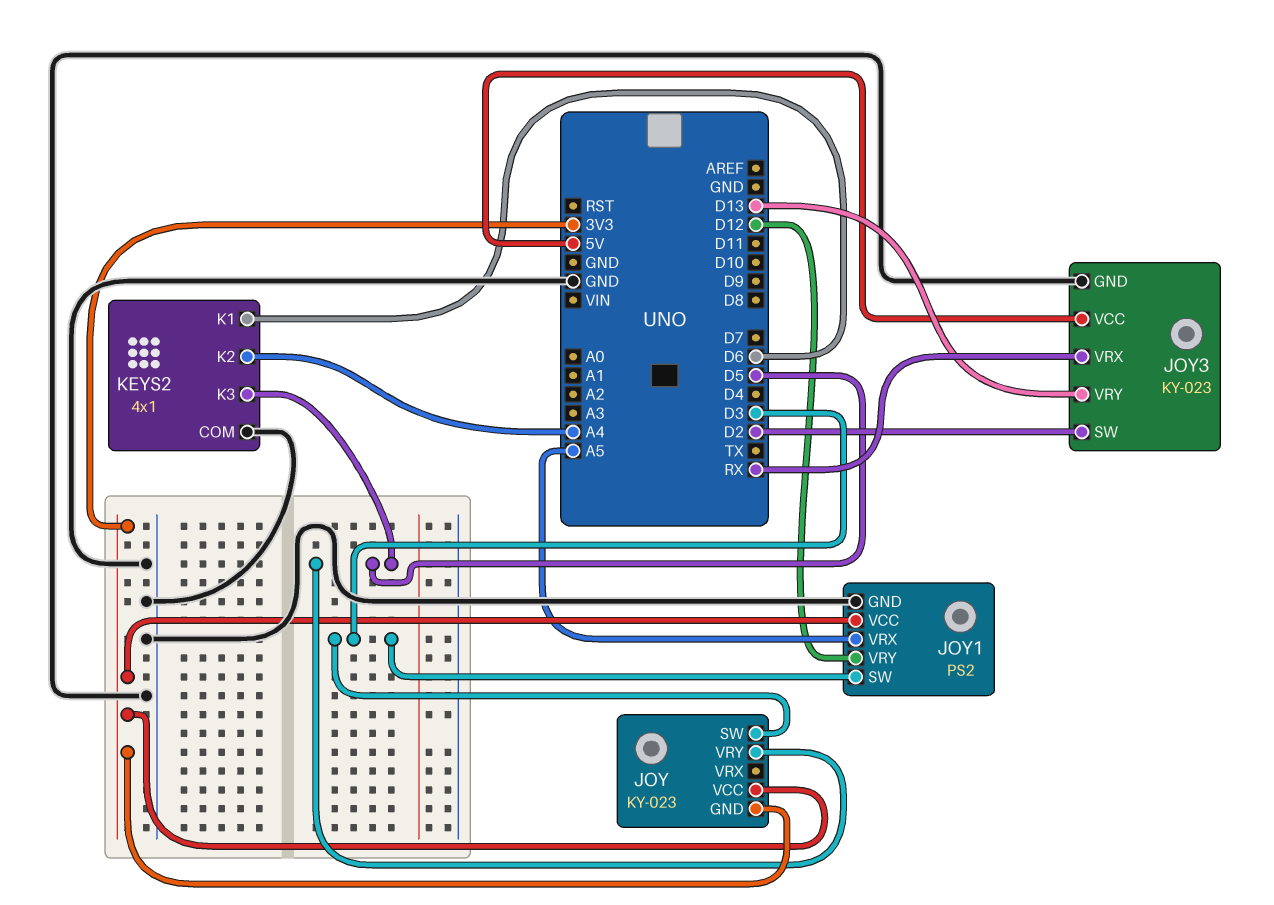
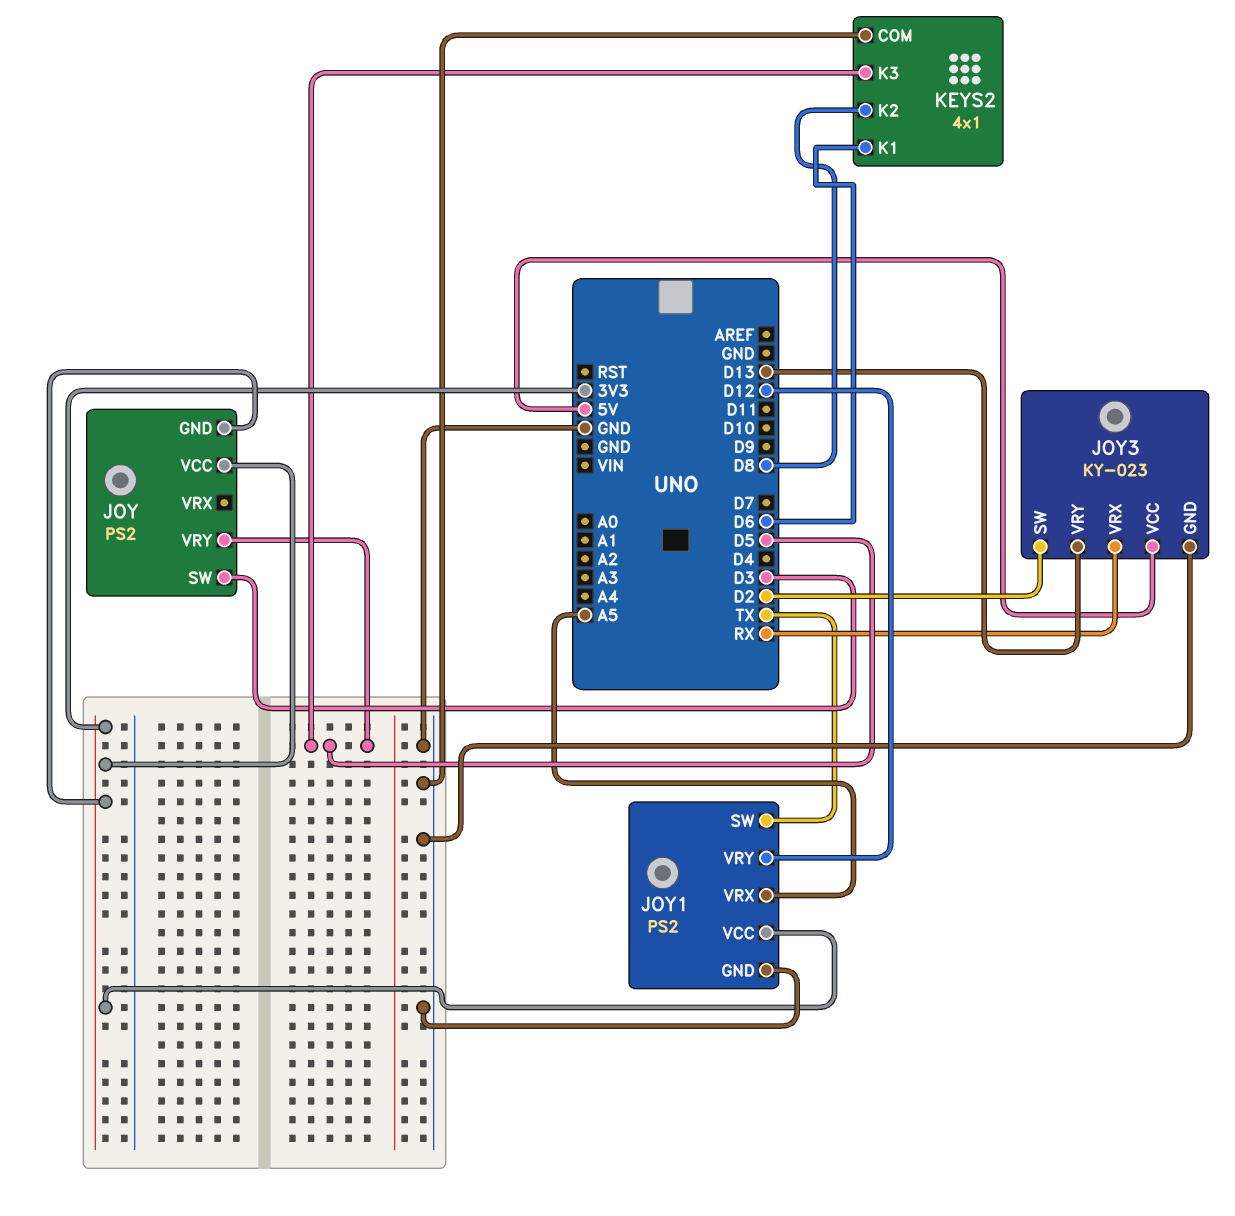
JOY: KY-023 -> PS2
JOY1 pin SW: D3 -> TX
KEYS2 pin K2: A4 -> D8

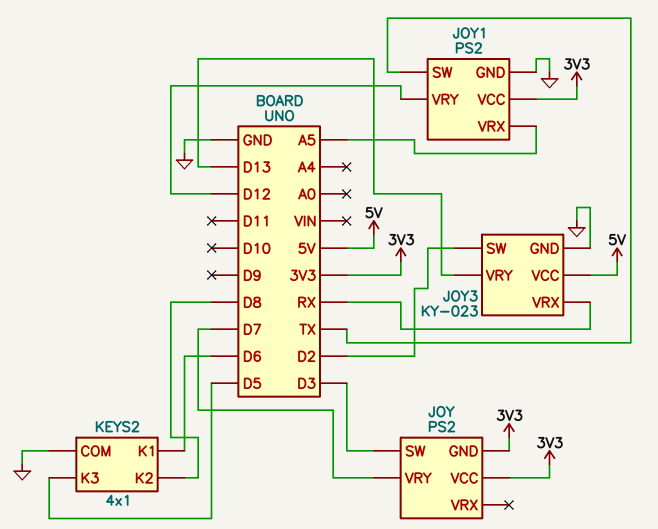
JOY pin VRY: D5 -> D7

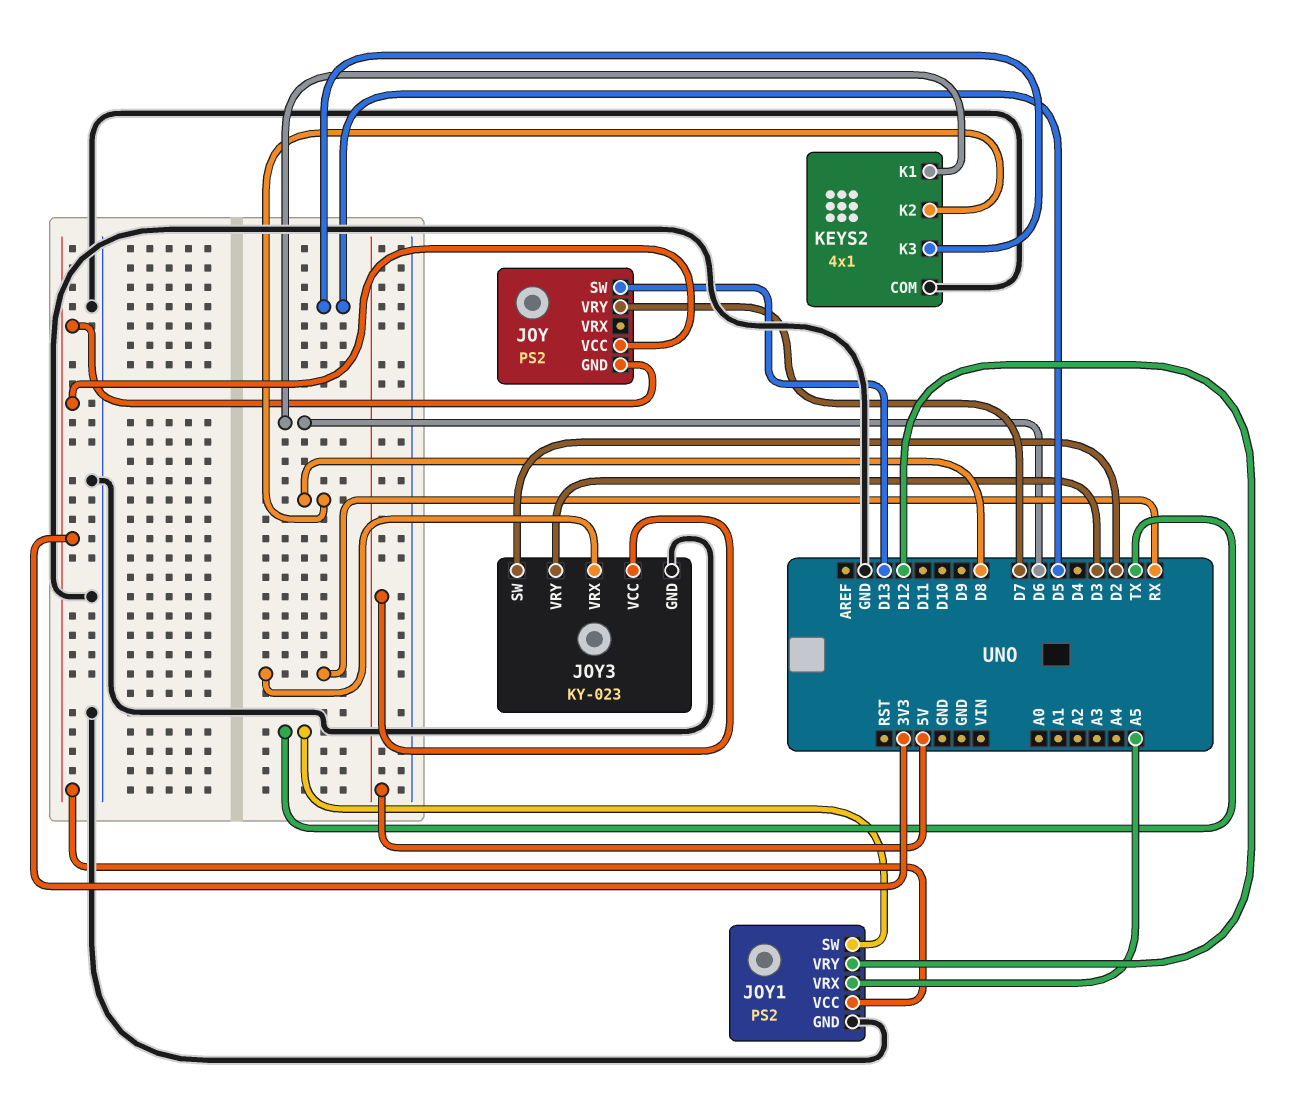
JOY pin SW: D3 -> D13
JOY3 pin VRY: D13 -> D3

